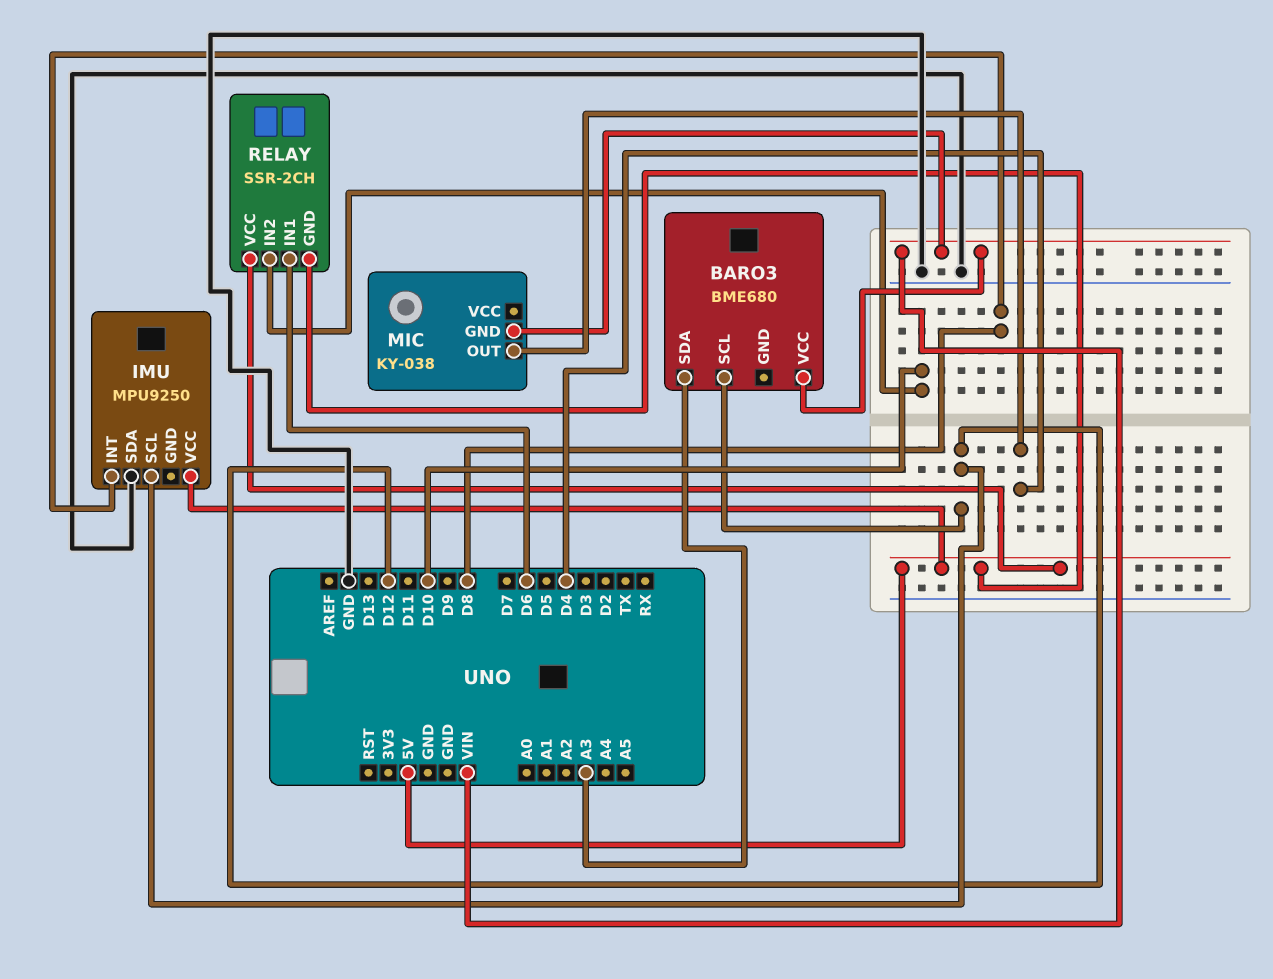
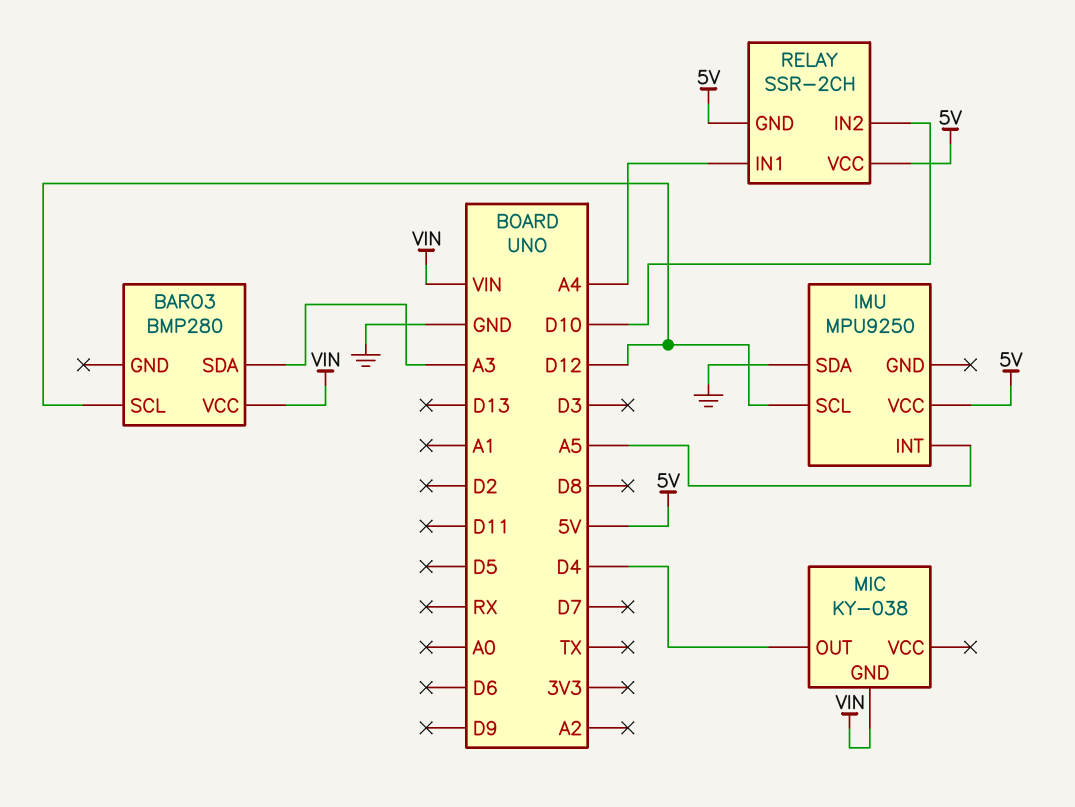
BARO3: BME680 -> BMP280
IMU pin INT: D8 -> A5
RELAY pin IN1: D6 -> A4

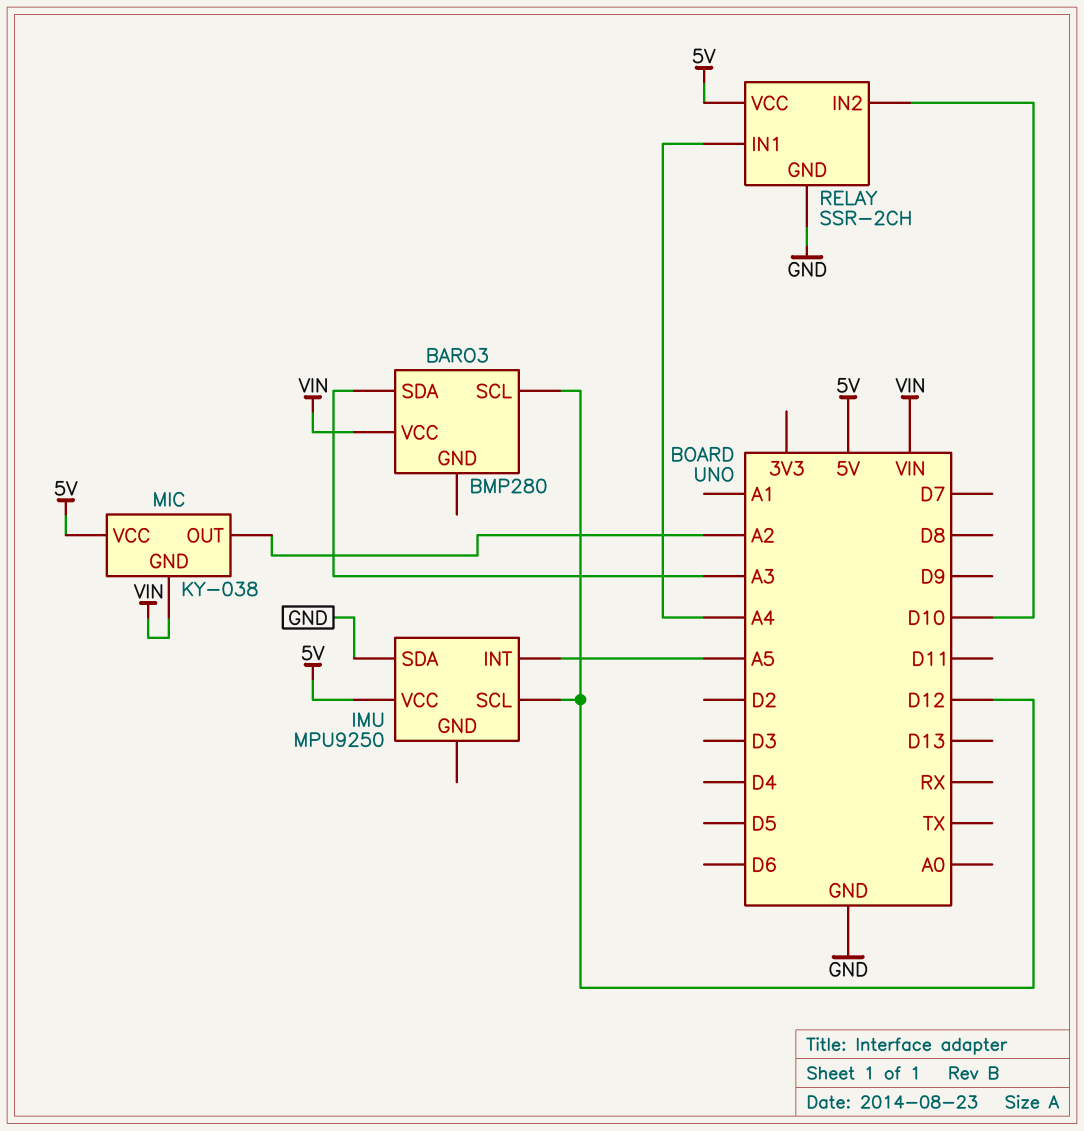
MIC pin OUT: D4 -> A2
MIC pin VCC: none -> 5V
RELAY pin GND: 5V -> GND

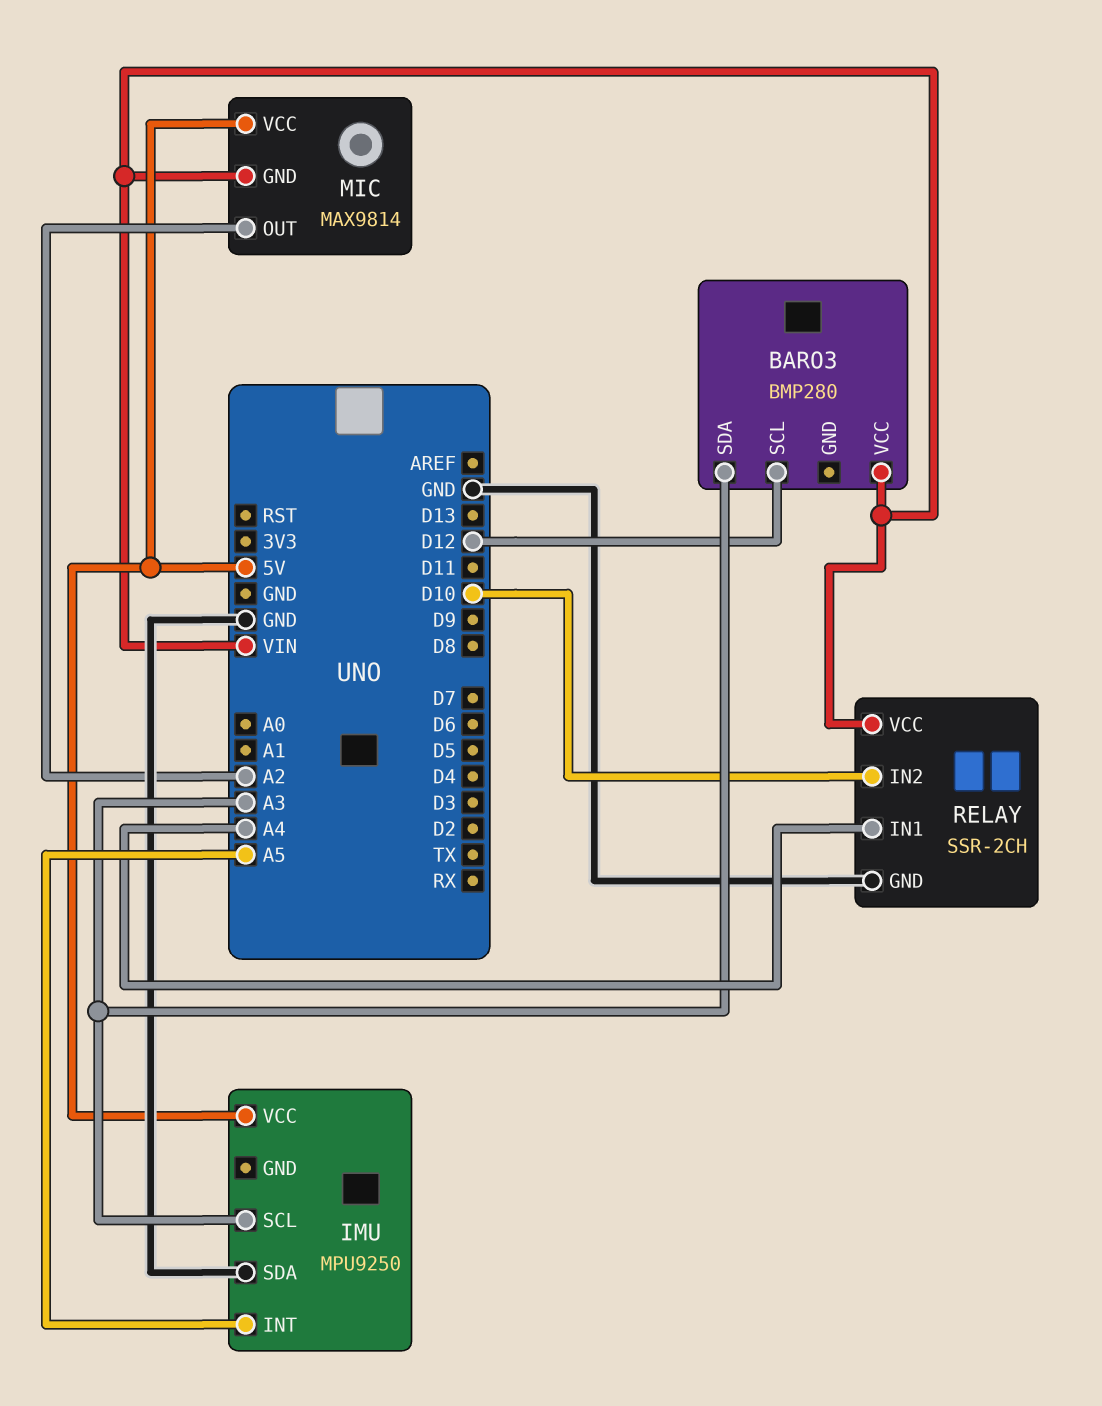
IMU pin SCL: D12 -> A3
MIC: KY-038 -> MAX9814
RELAY pin VCC: 5V -> VIN

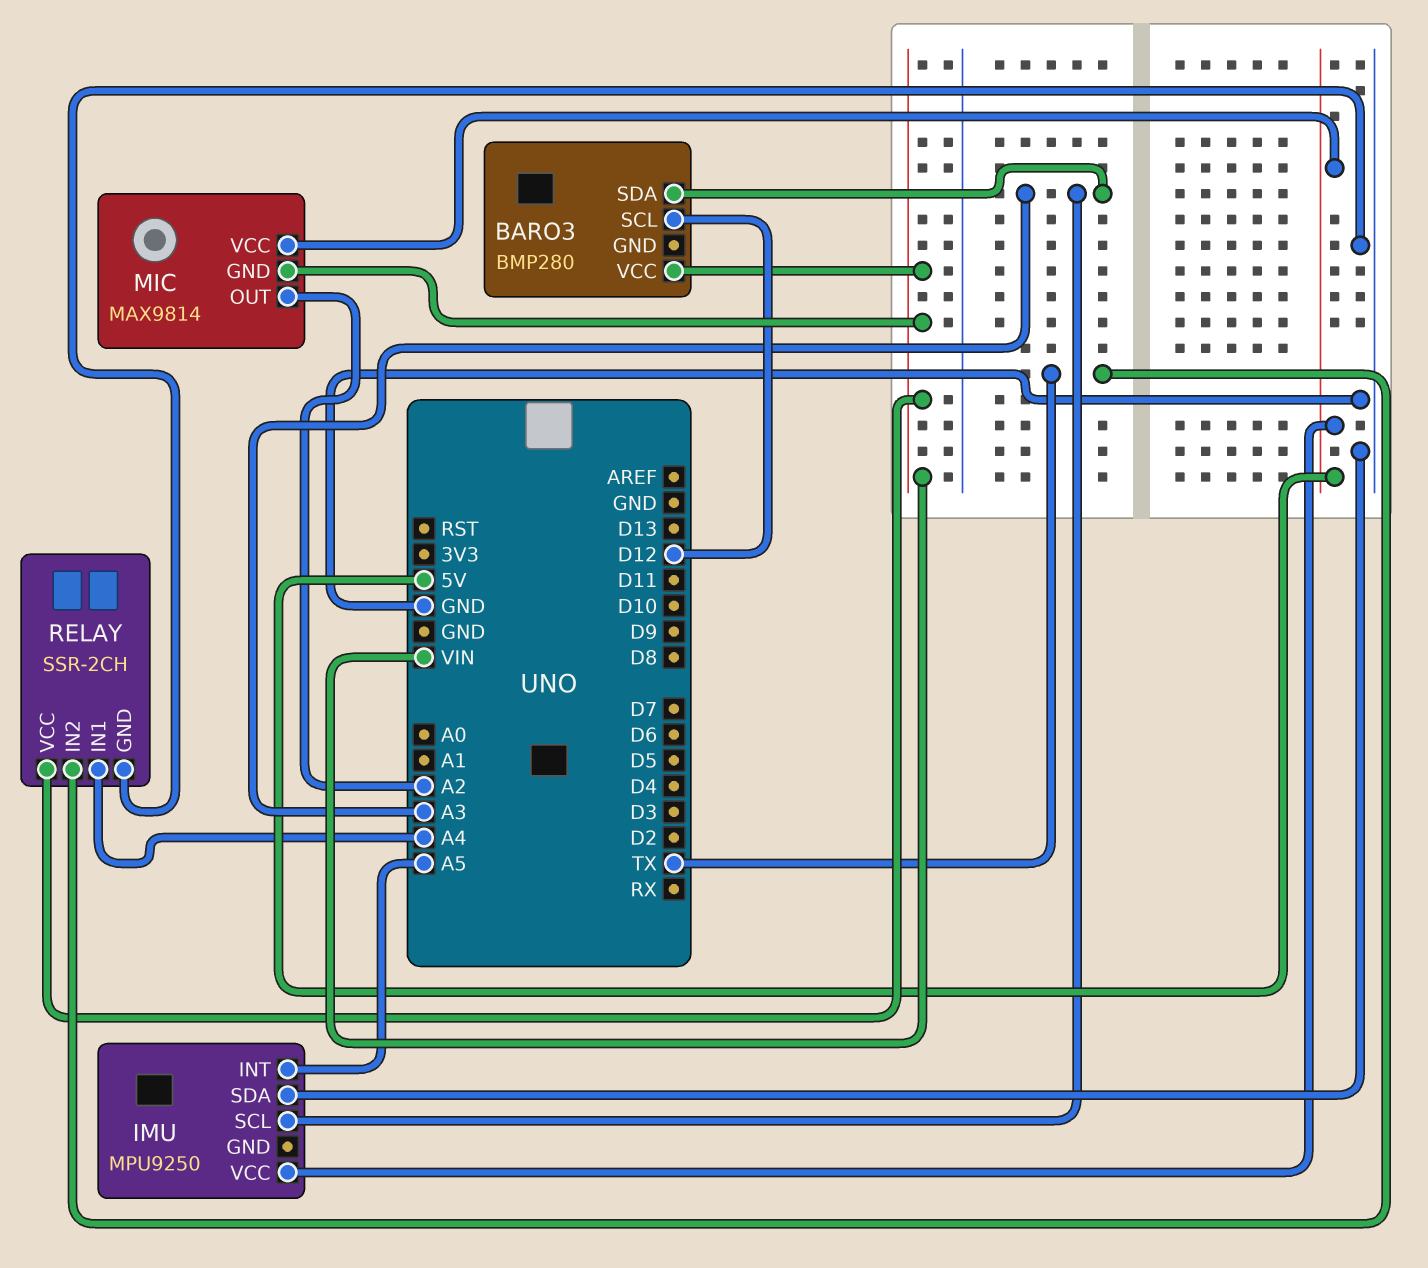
RELAY pin IN2: D10 -> TX

